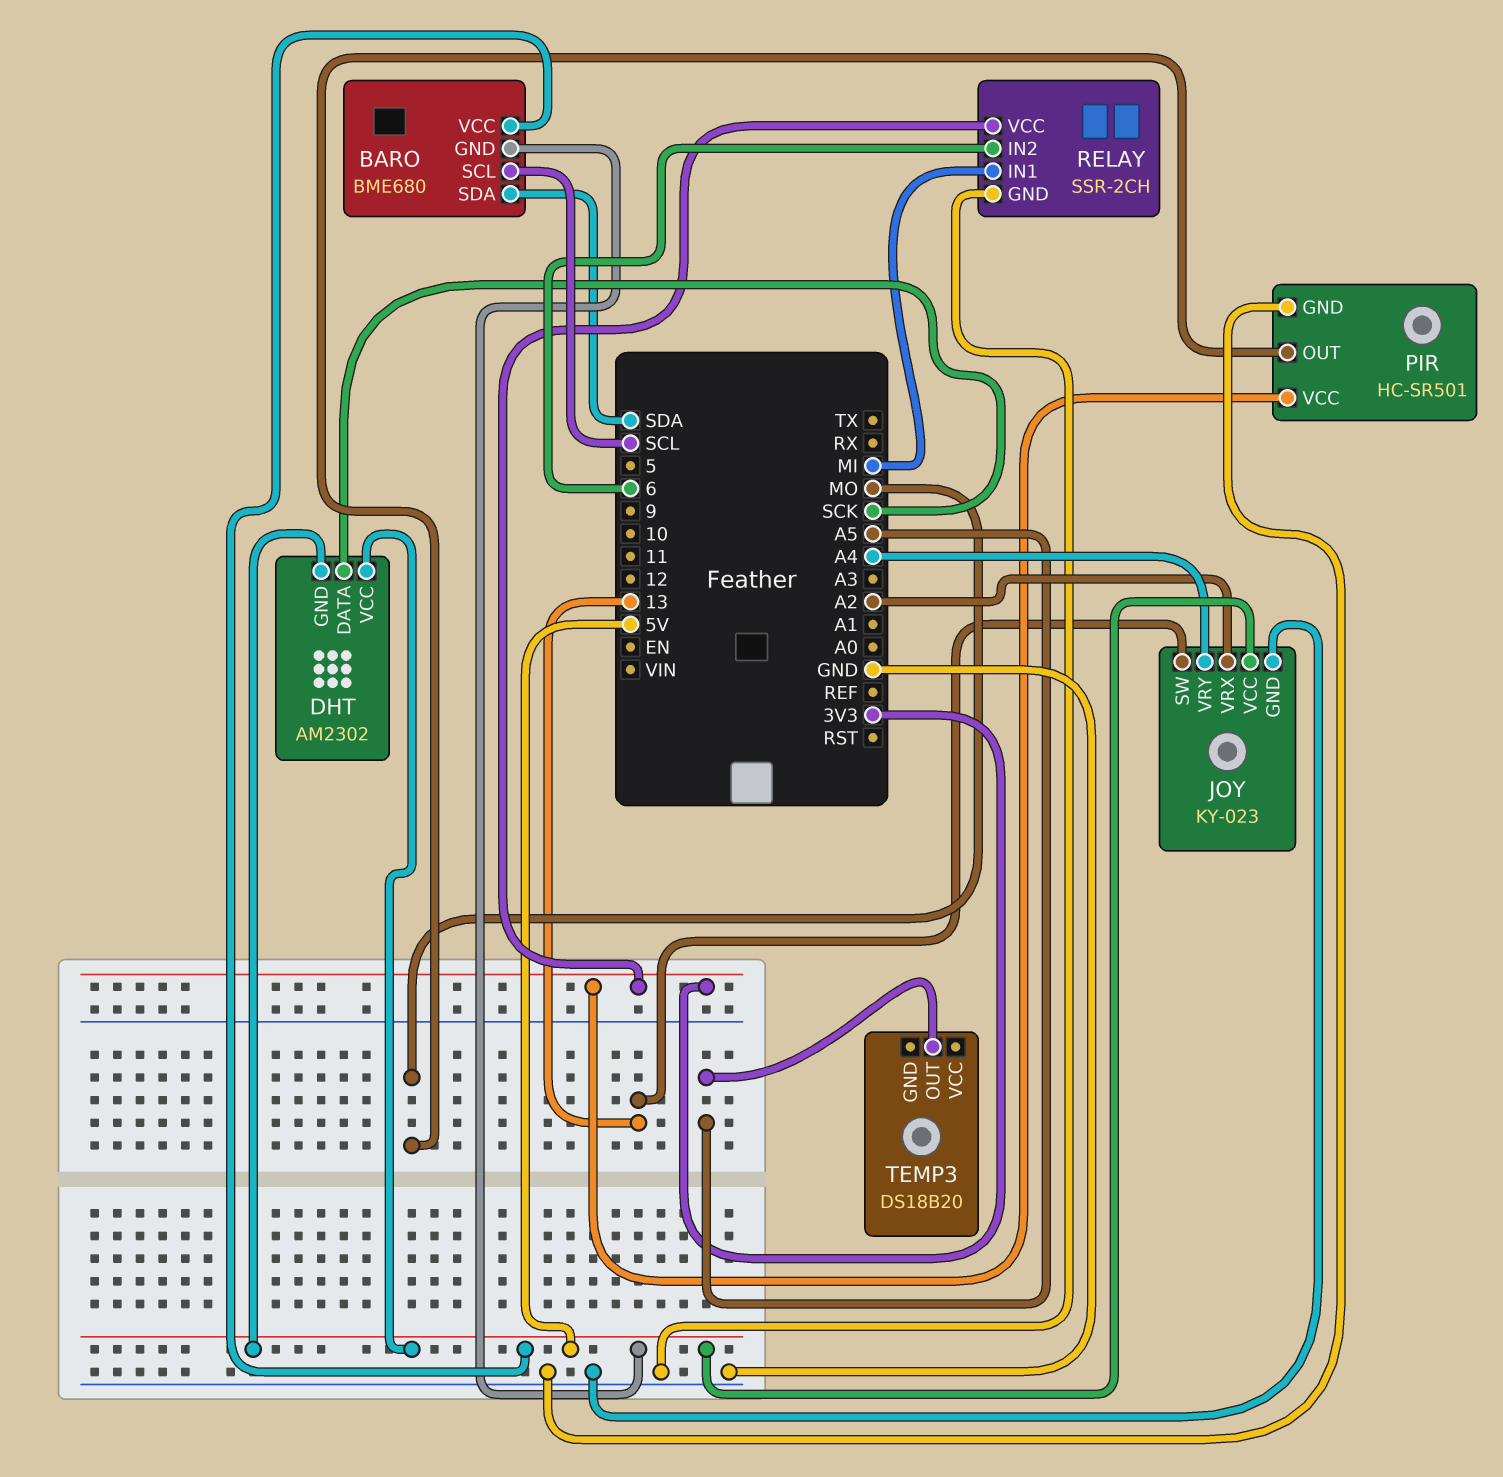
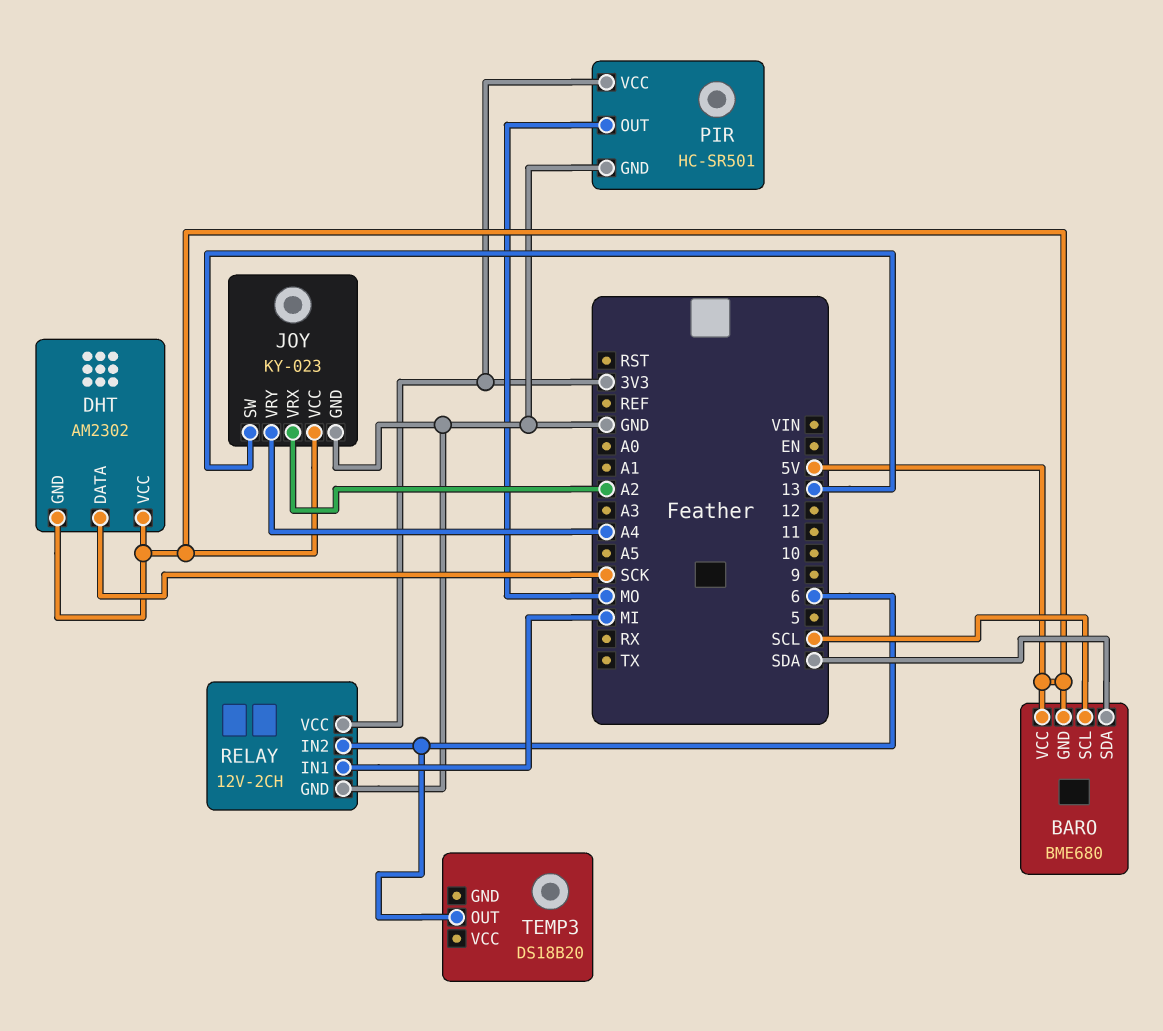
RELAY: SSR-2CH -> 12V-2CH
TEMP3 pin OUT: A5 -> 6

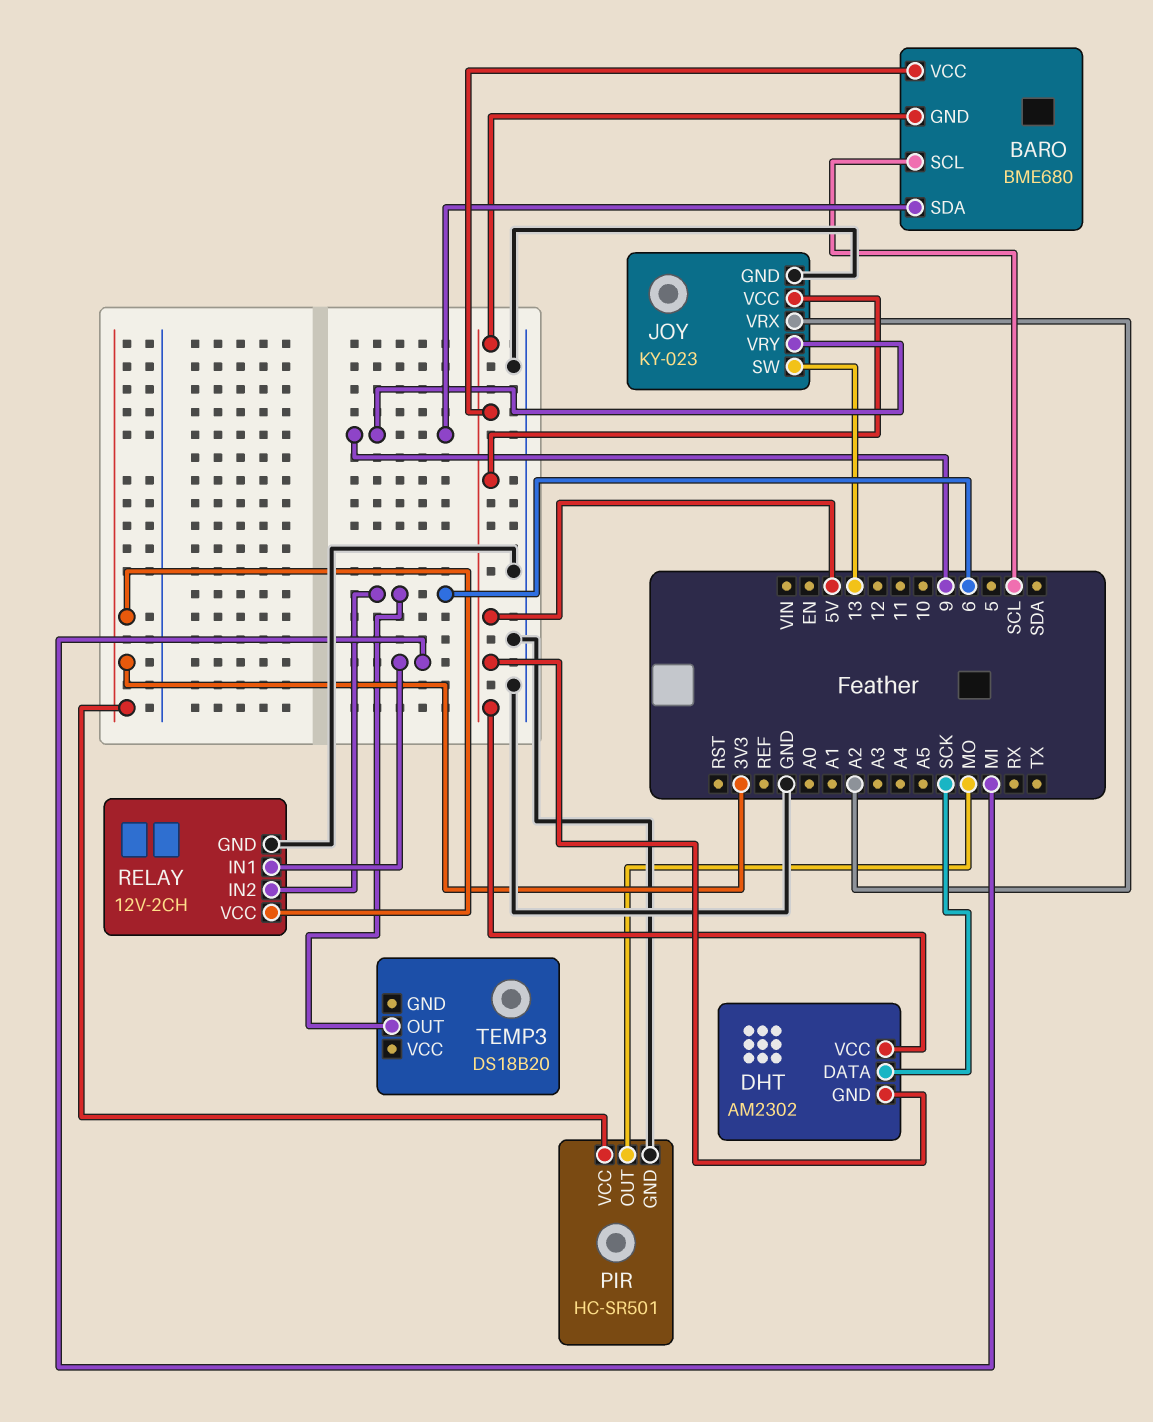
BARO pin SDA: SDA -> 9
JOY pin VRY: A4 -> 9

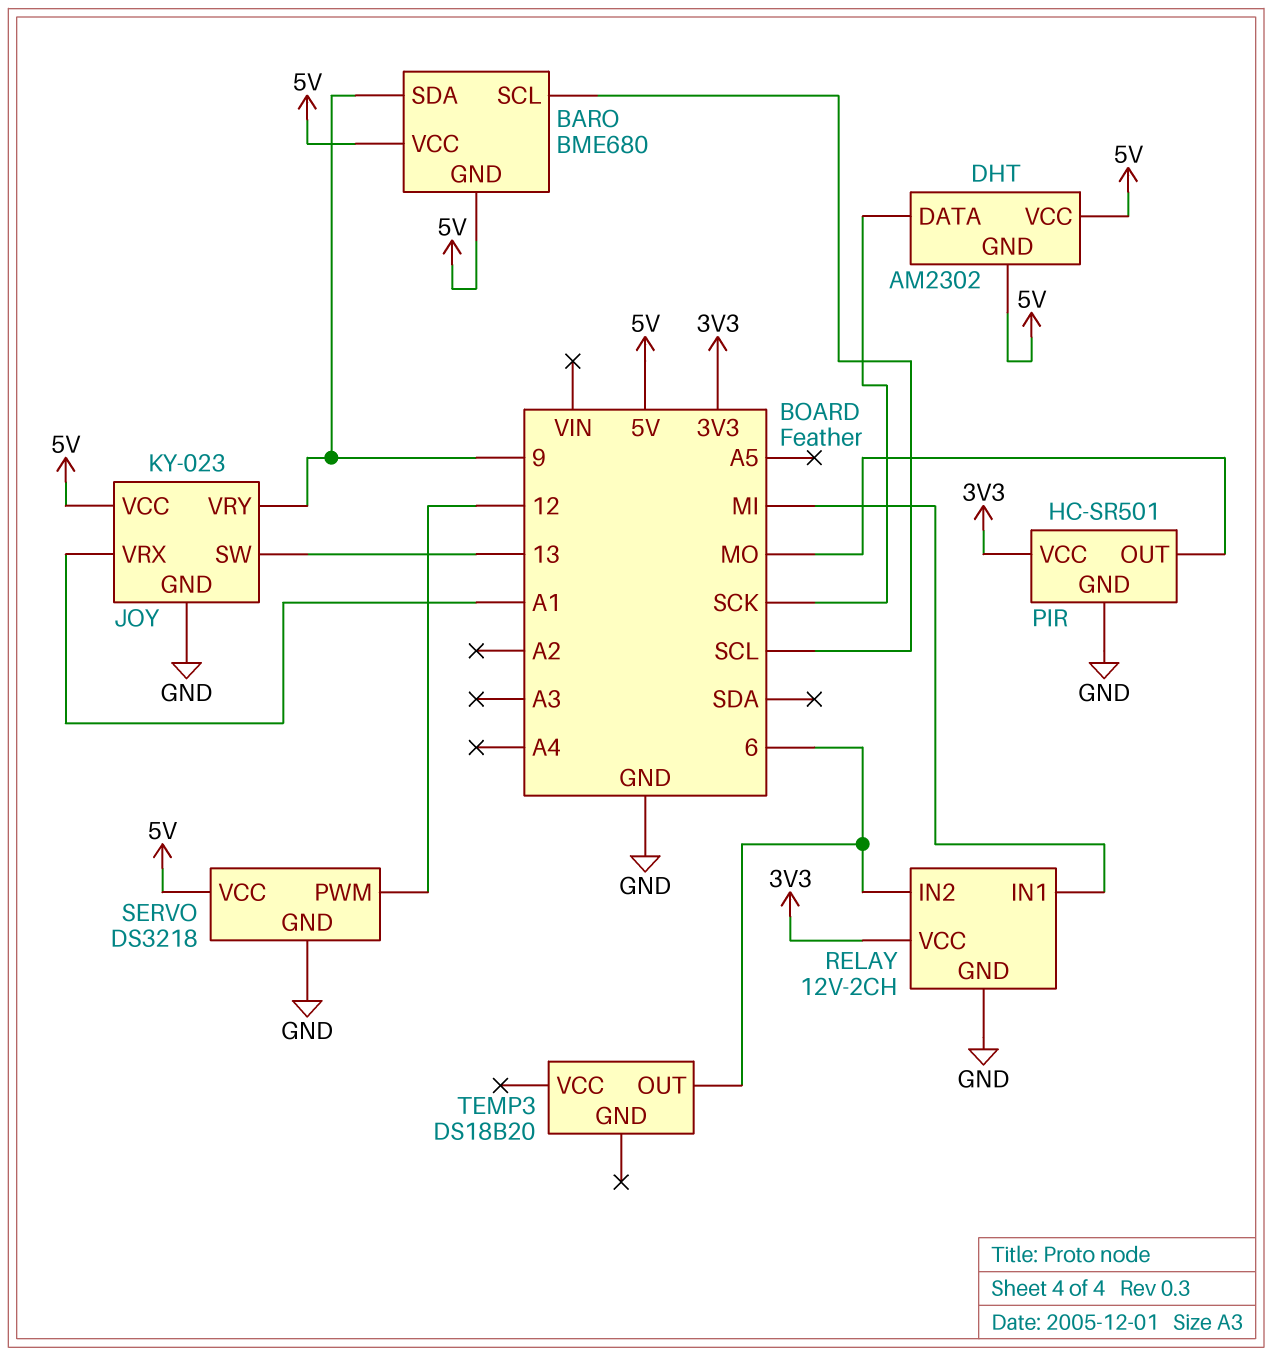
JOY pin VRX: A2 -> A1
SERVO: none -> DS3218
SERVO pin GND: none -> GND
SERVO pin PWM: none -> 12
SERVO pin VCC: none -> 5V

